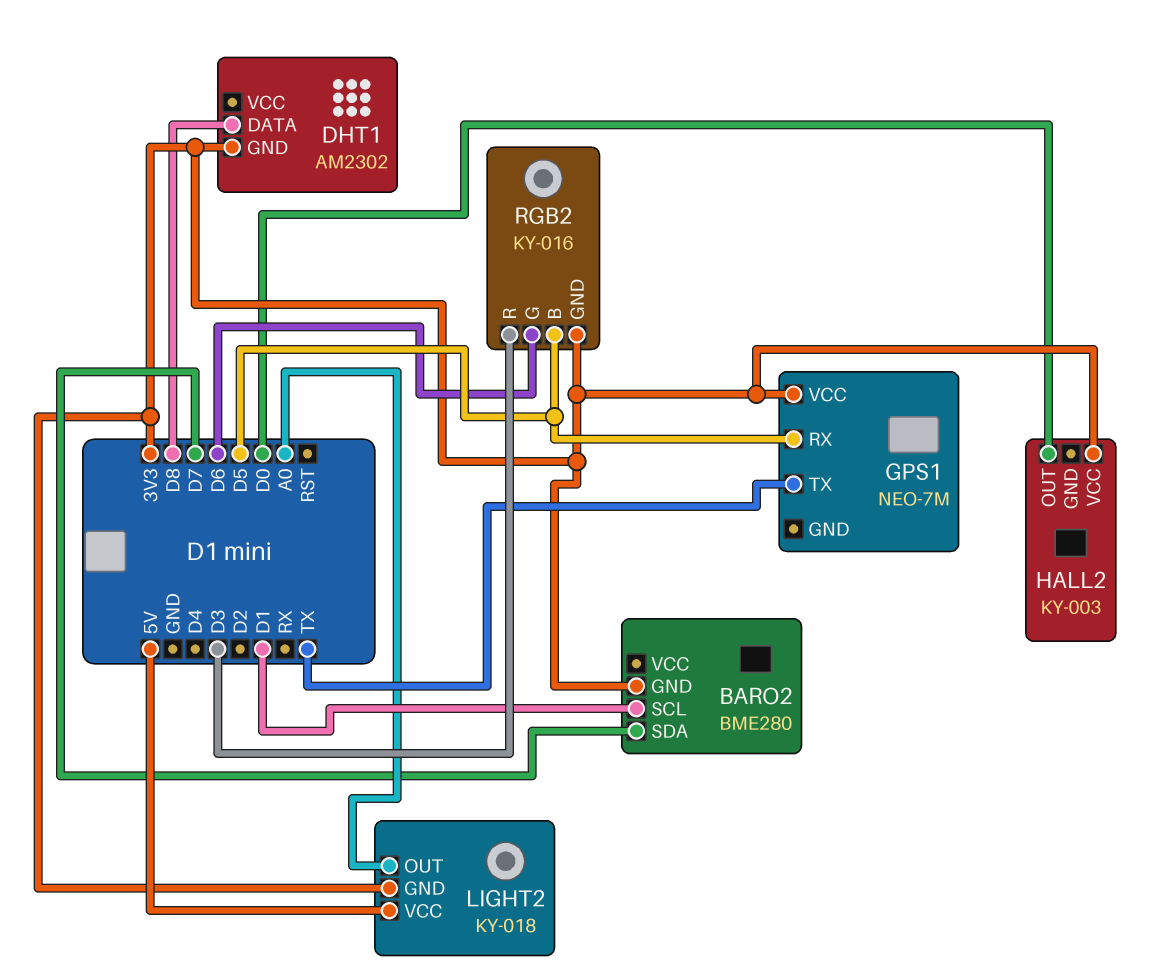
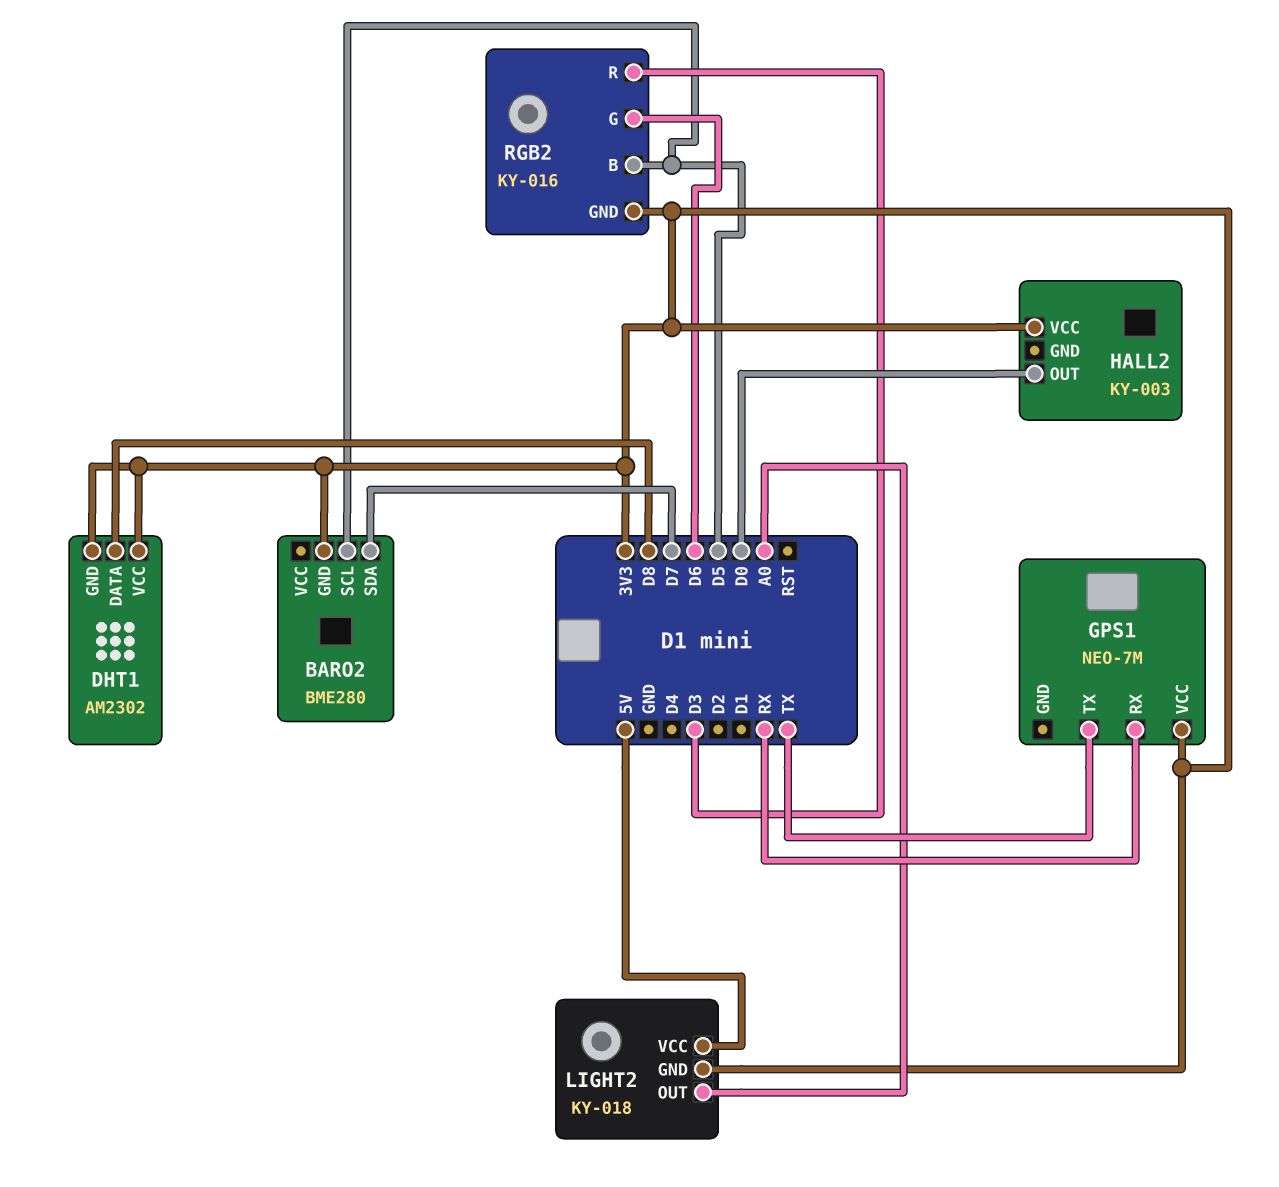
BARO2 pin SCL: D1 -> D5
DHT1 pin VCC: none -> 3V3
GPS1 pin RX: D5 -> RX

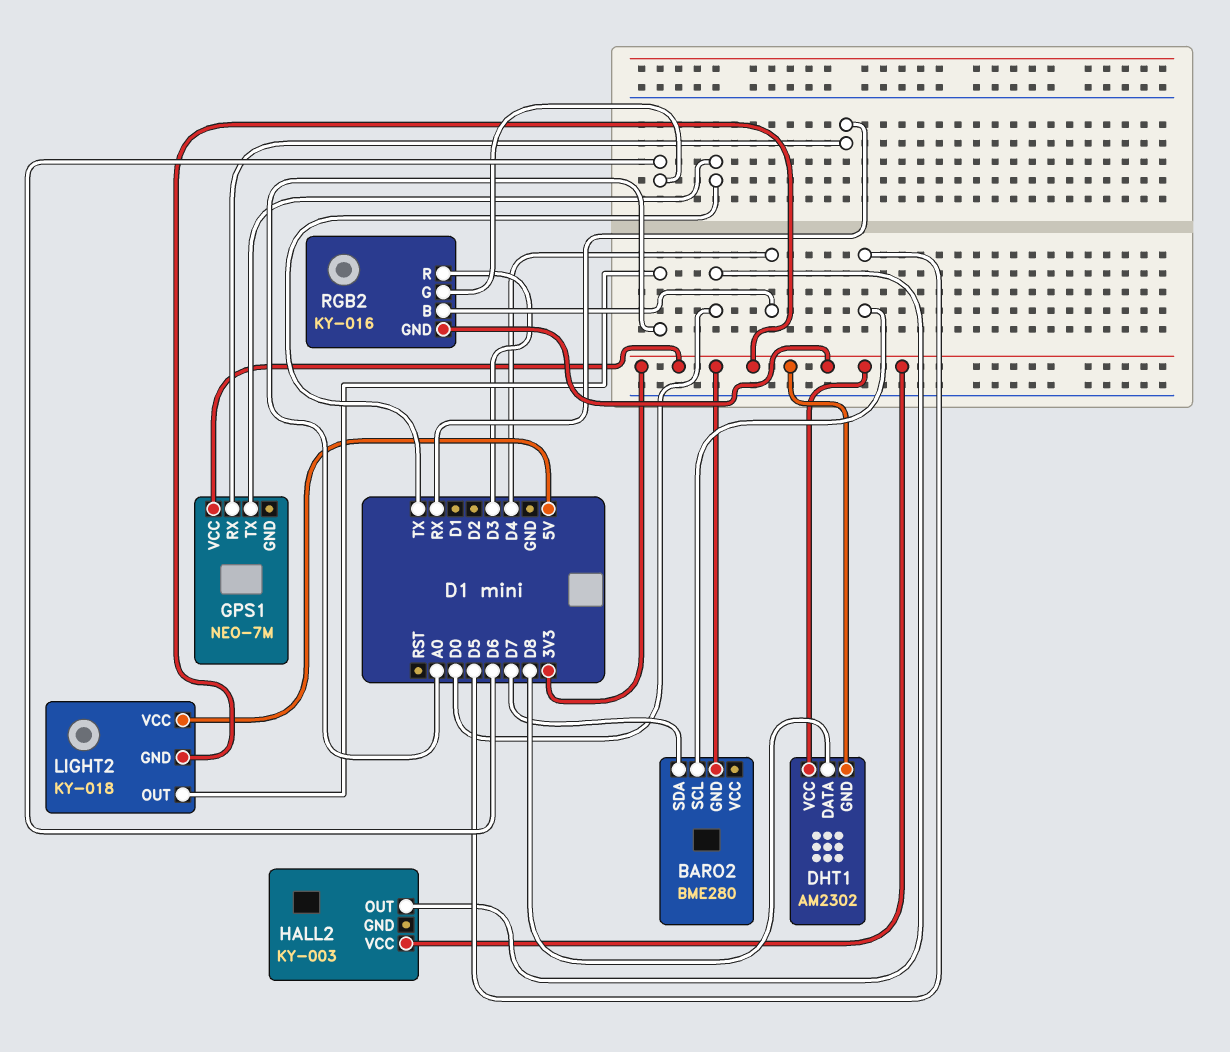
RGB2 pin B: D5 -> D4

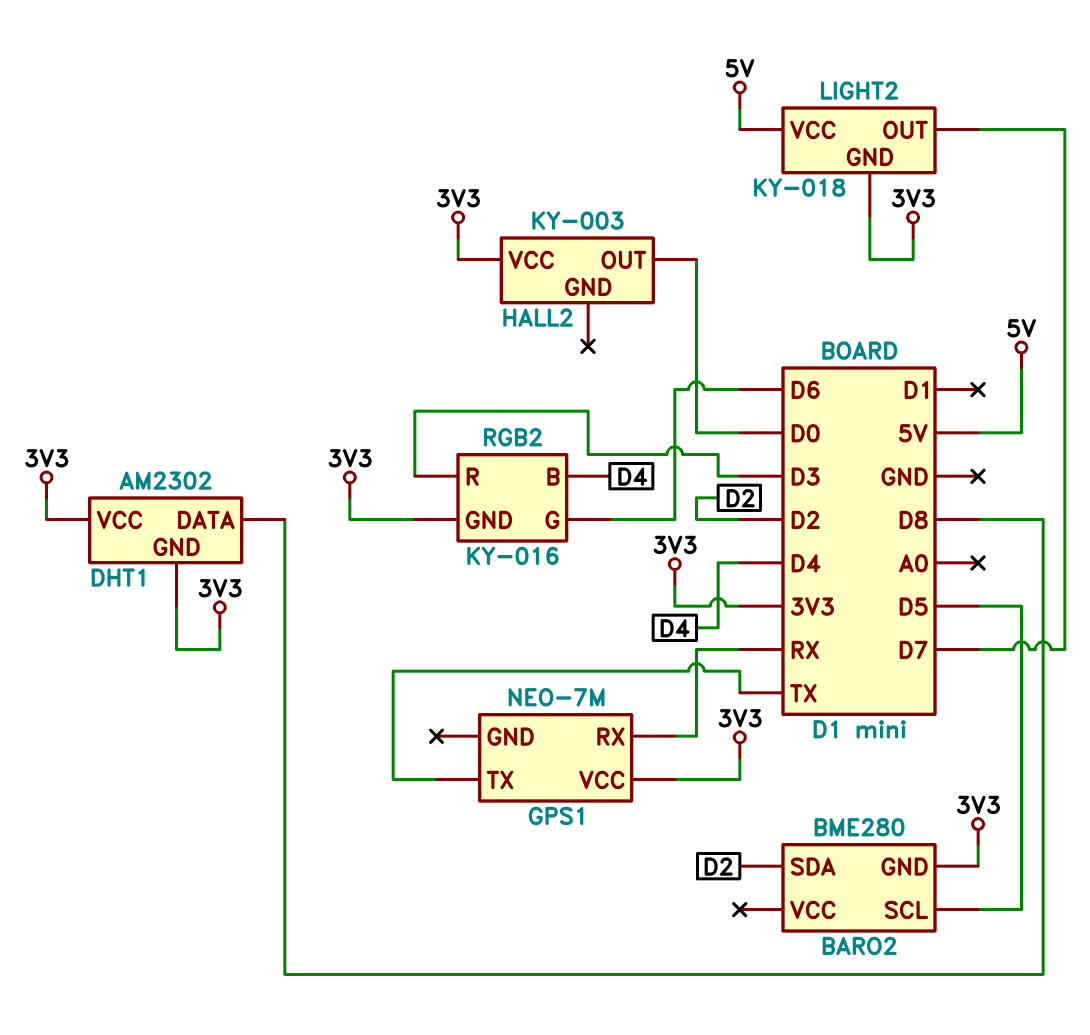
BARO2 pin SDA: D7 -> D2
LIGHT2 pin OUT: A0 -> D7

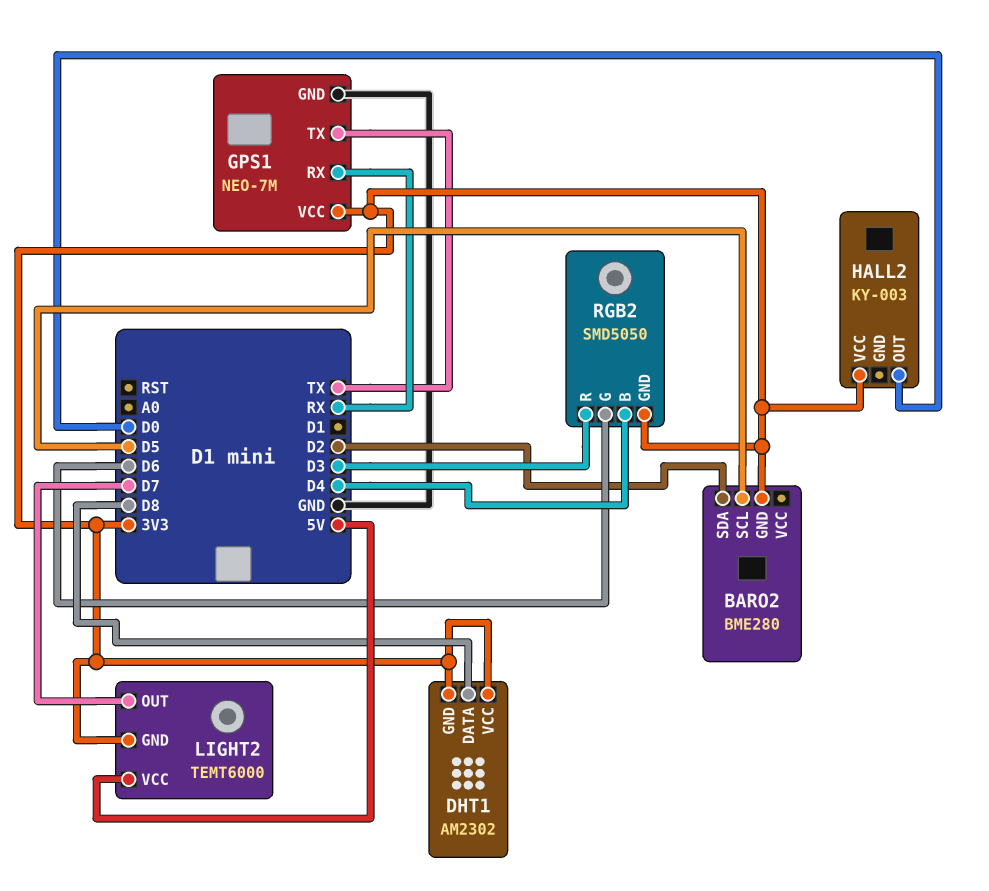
GPS1 pin GND: none -> GND
LIGHT2: KY-018 -> TEMT6000
RGB2: KY-016 -> SMD5050

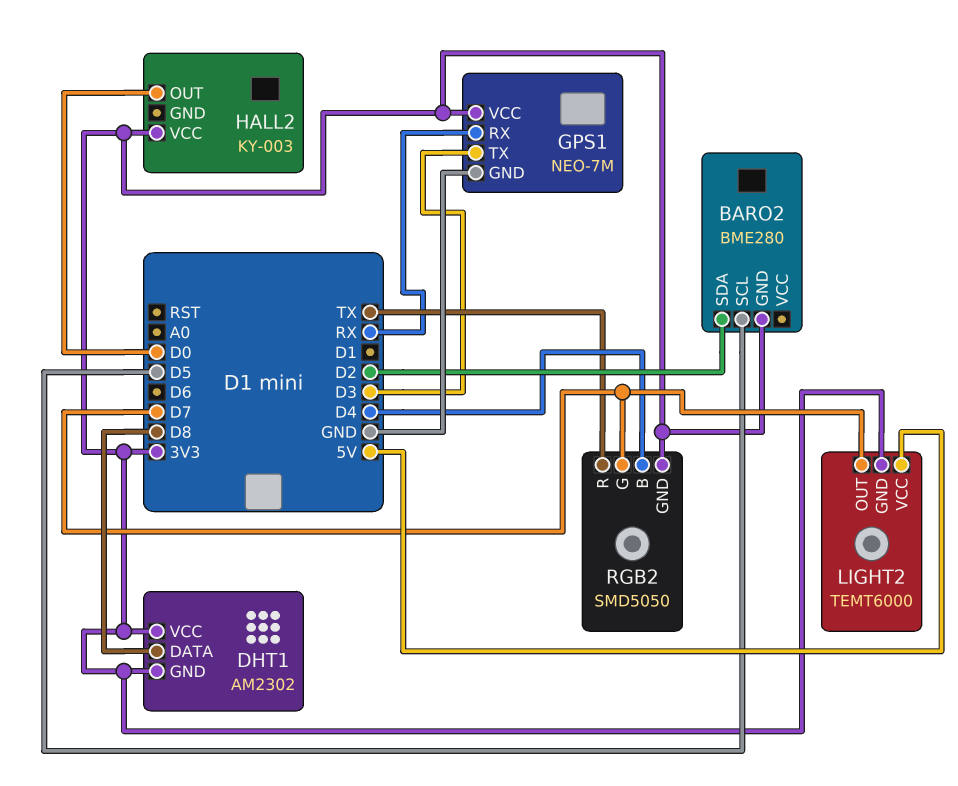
GPS1 pin TX: TX -> D3
RGB2 pin G: D6 -> D7
RGB2 pin R: D3 -> TX

